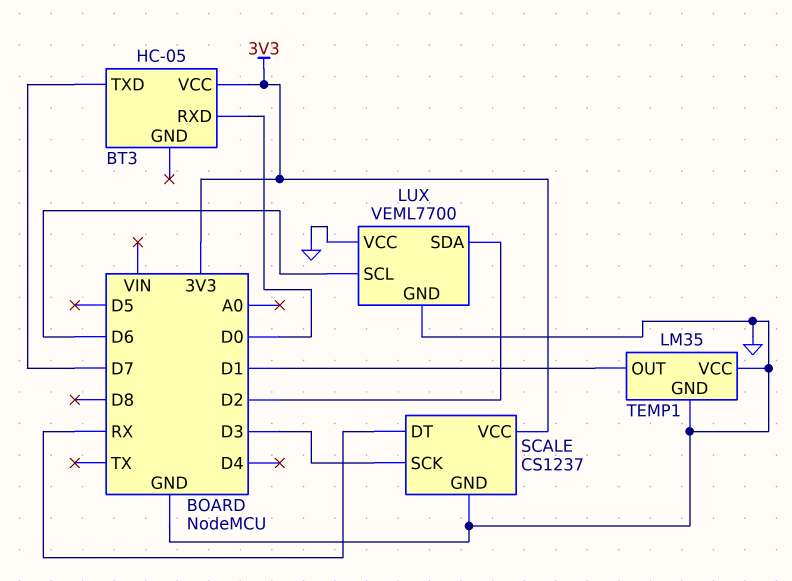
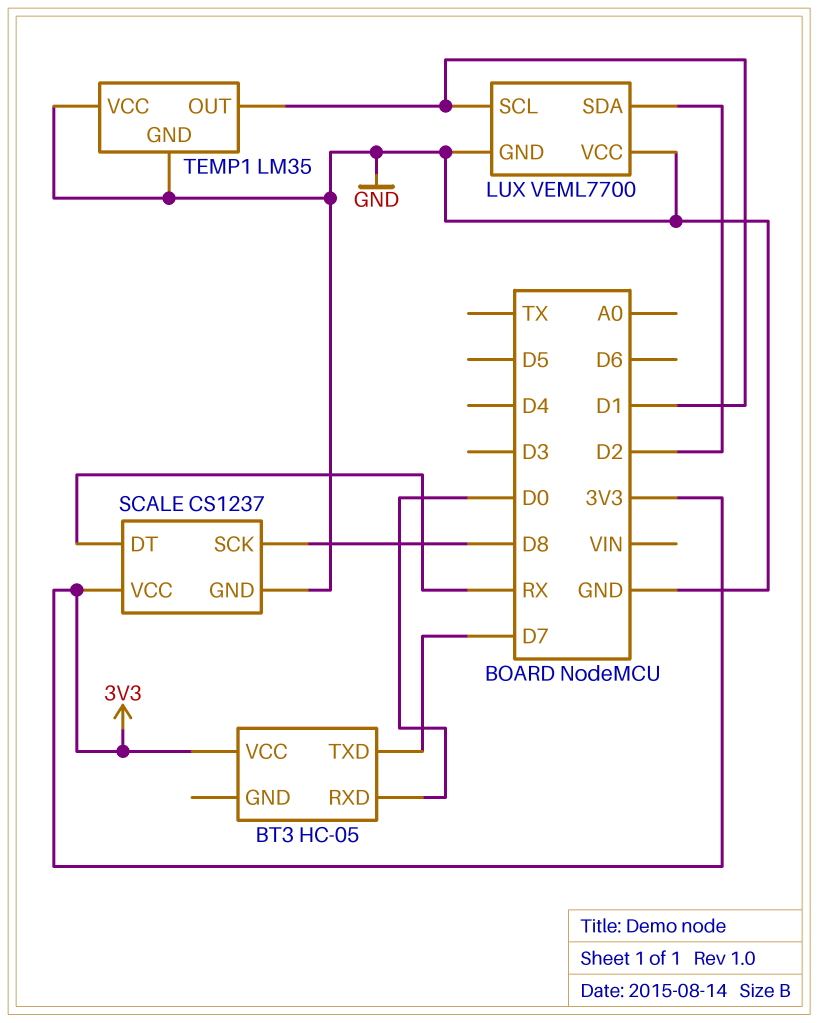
LUX pin SCL: D6 -> D1
SCALE pin SCK: D3 -> D8

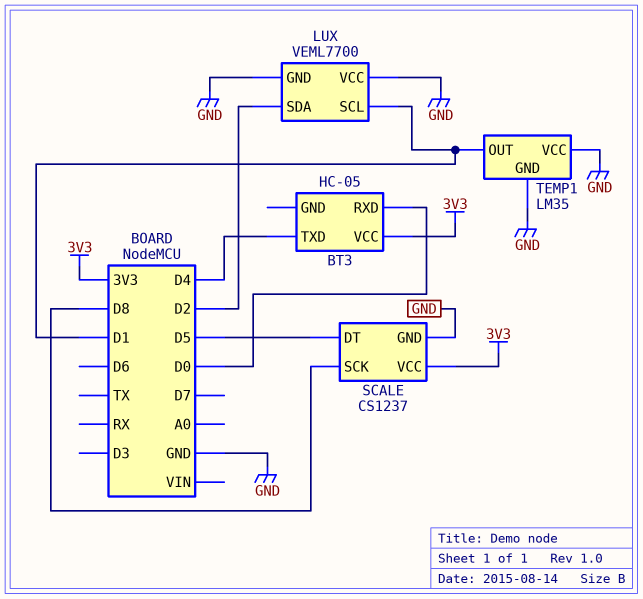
BT3 pin TXD: D7 -> D4
SCALE pin DT: RX -> D5

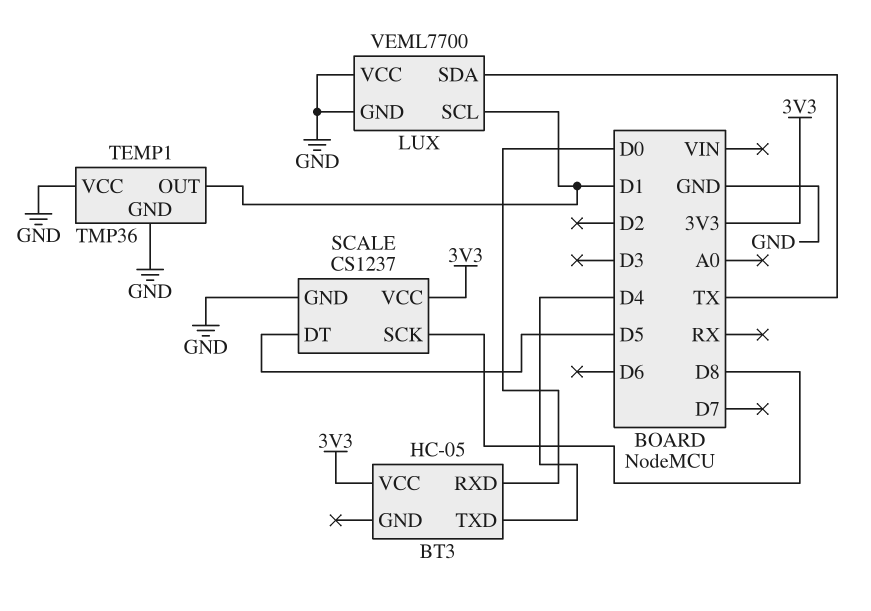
LUX pin SDA: D2 -> TX
TEMP1: LM35 -> TMP36

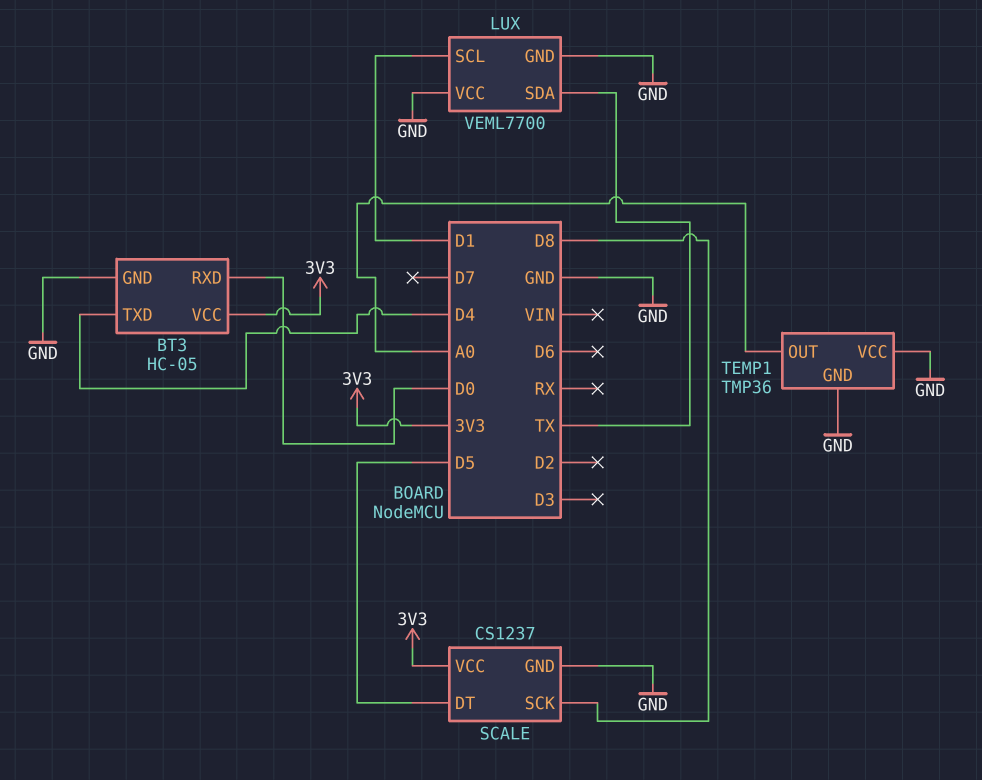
BT3 pin GND: none -> GND
TEMP1 pin OUT: D1 -> A0

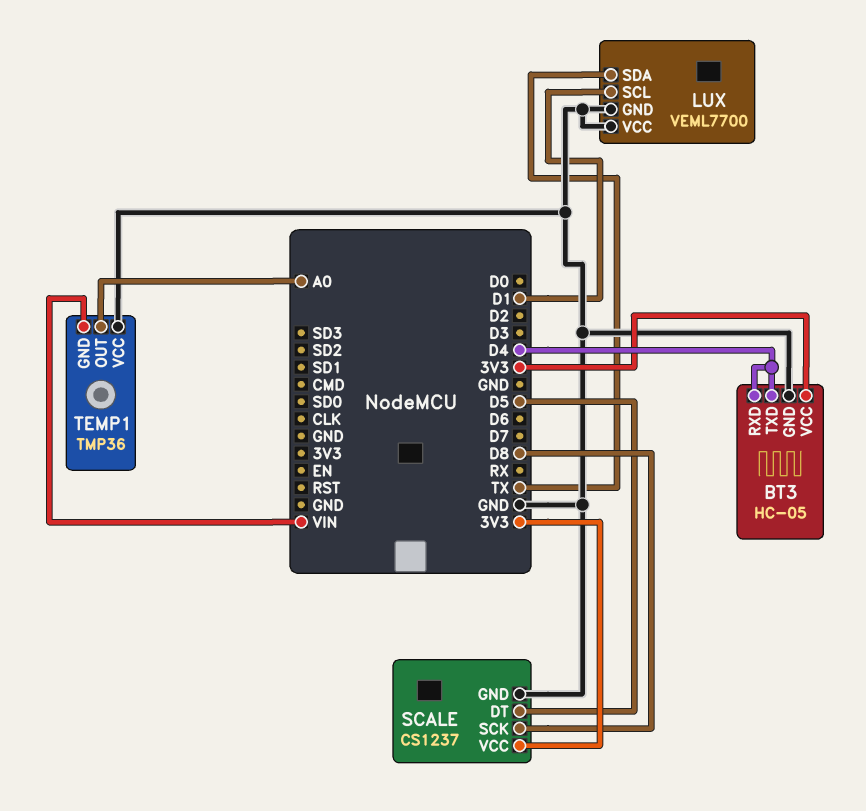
BT3 pin RXD: D0 -> D4
TEMP1 pin GND: GND -> VIN

